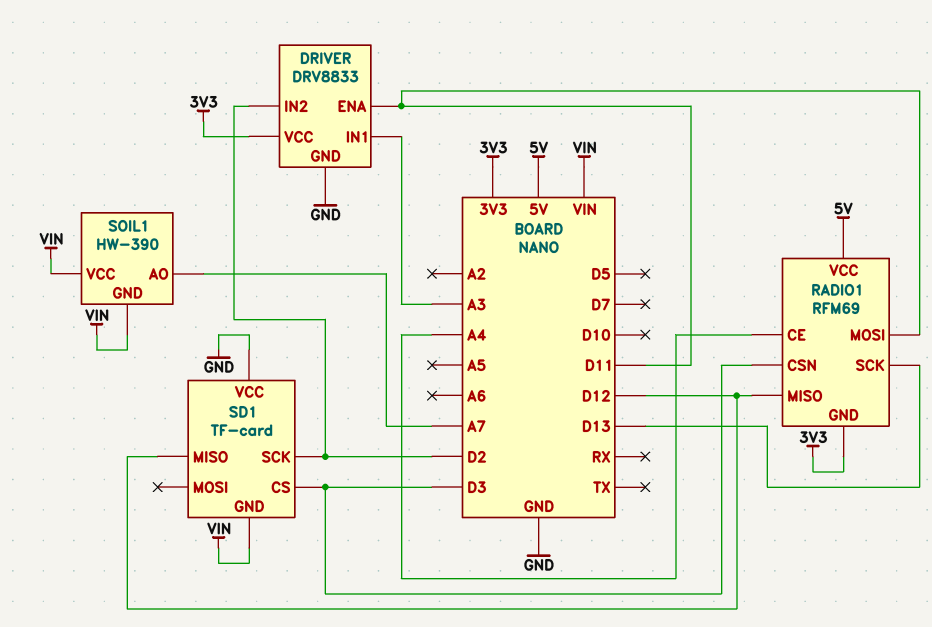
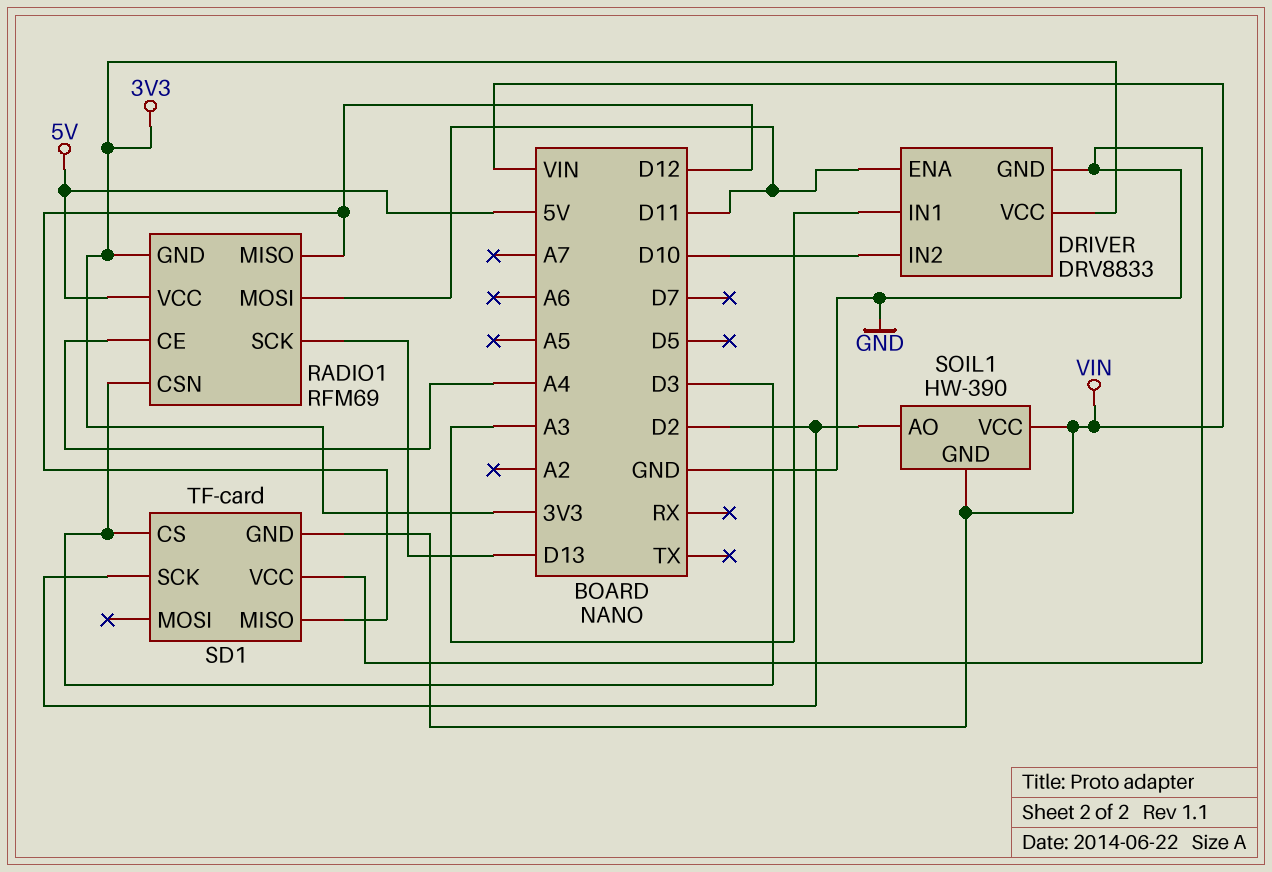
DRIVER pin IN2: D2 -> D10
SOIL1 pin AO: A7 -> D2

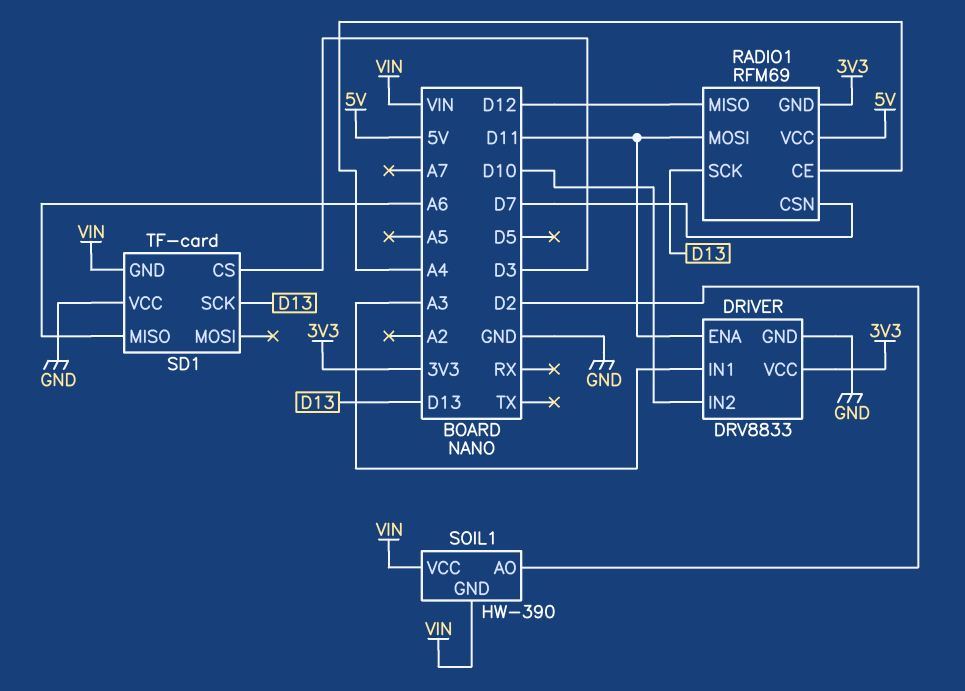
RADIO1 pin CSN: D3 -> D7
SD1 pin MISO: D12 -> A6
SD1 pin SCK: D2 -> D13

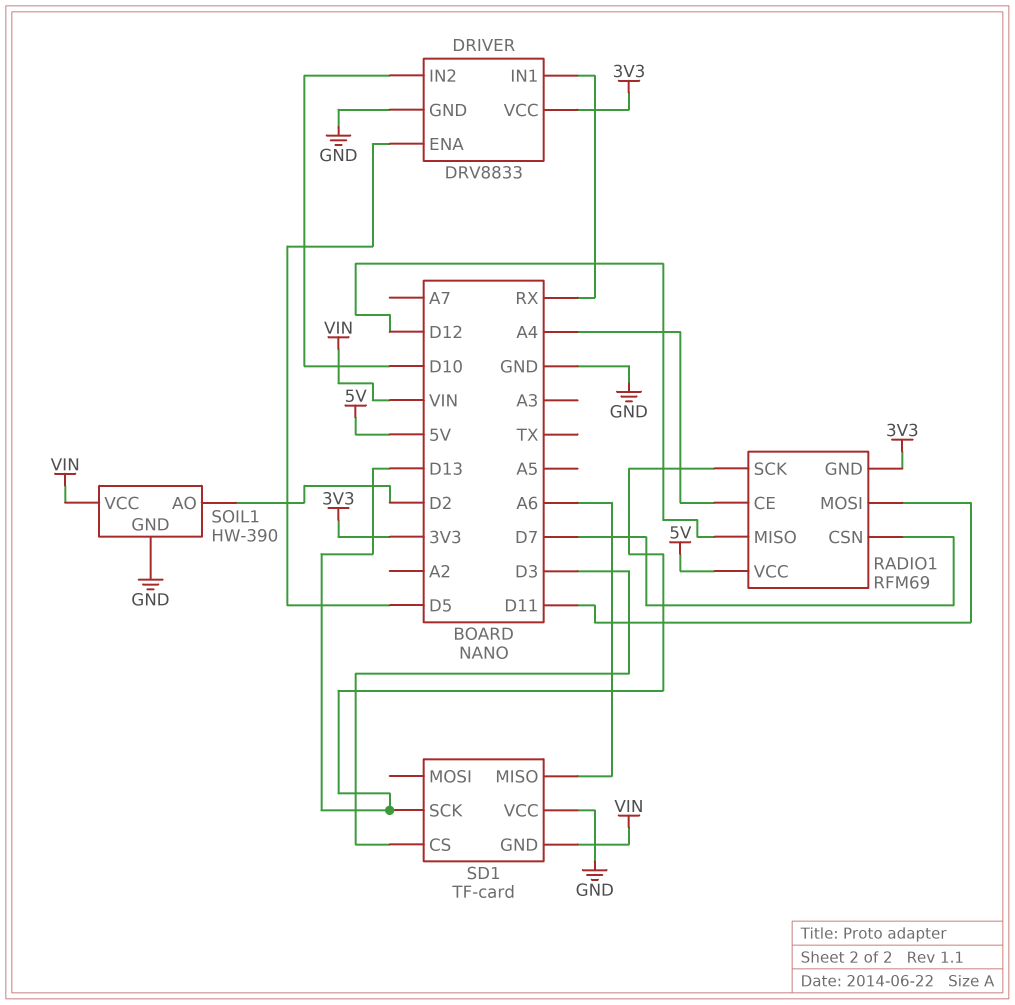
DRIVER pin ENA: D11 -> D5
DRIVER pin IN1: A3 -> RX
SOIL1 pin GND: VIN -> GND

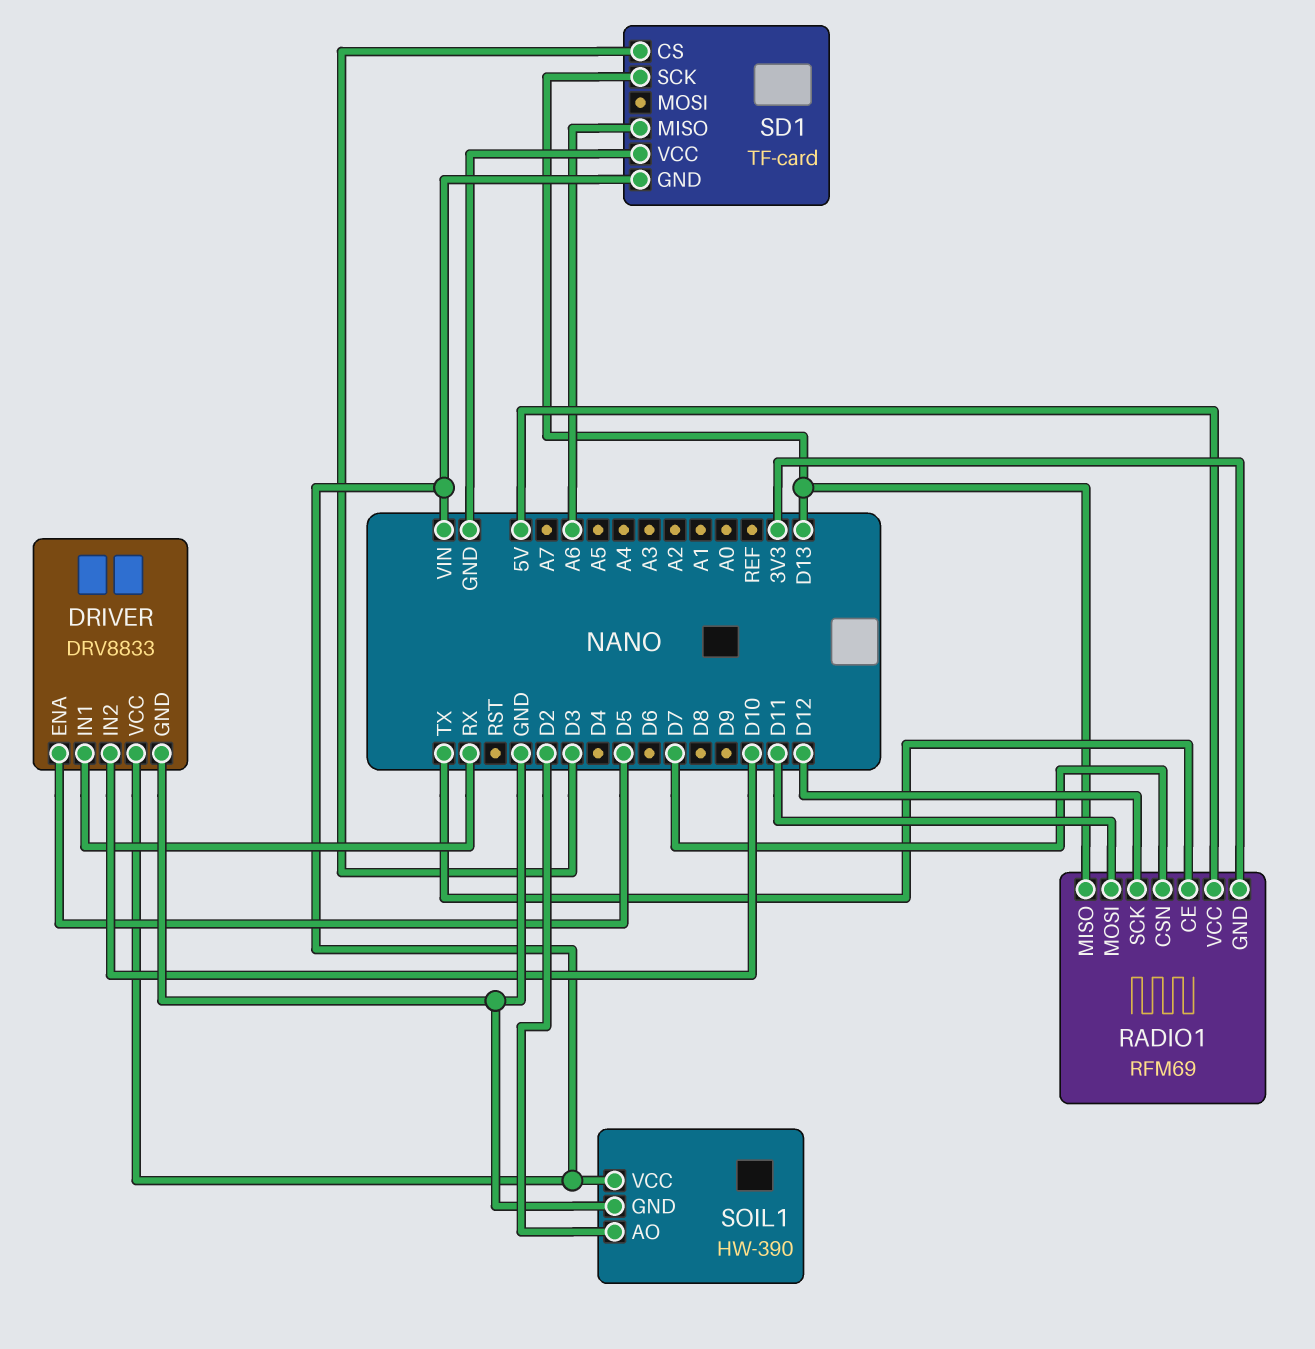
DRIVER pin VCC: 3V3 -> VIN
RADIO1 pin CE: A4 -> TX
RADIO1 pin MISO: D12 -> D13
RADIO1 pin SCK: D13 -> D12

